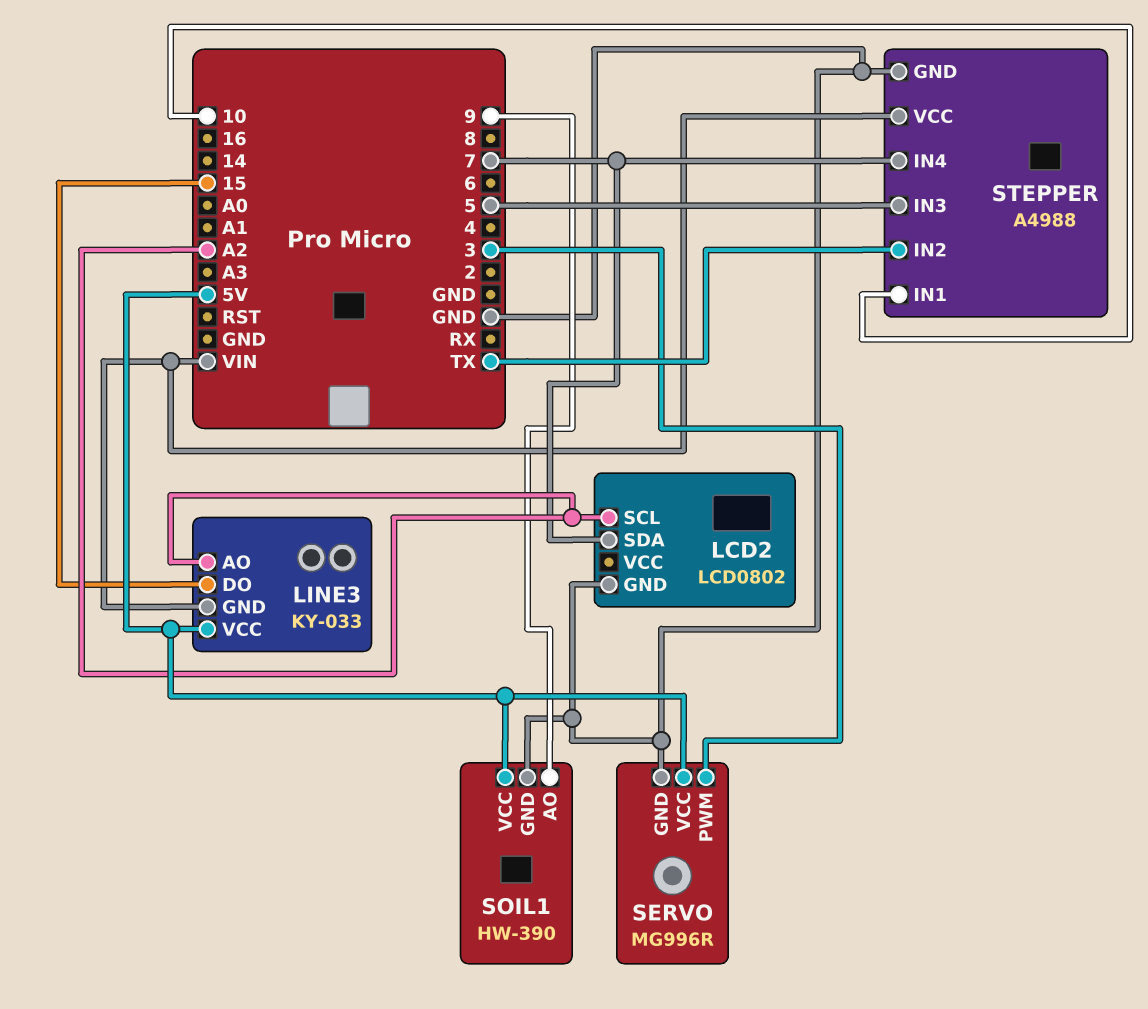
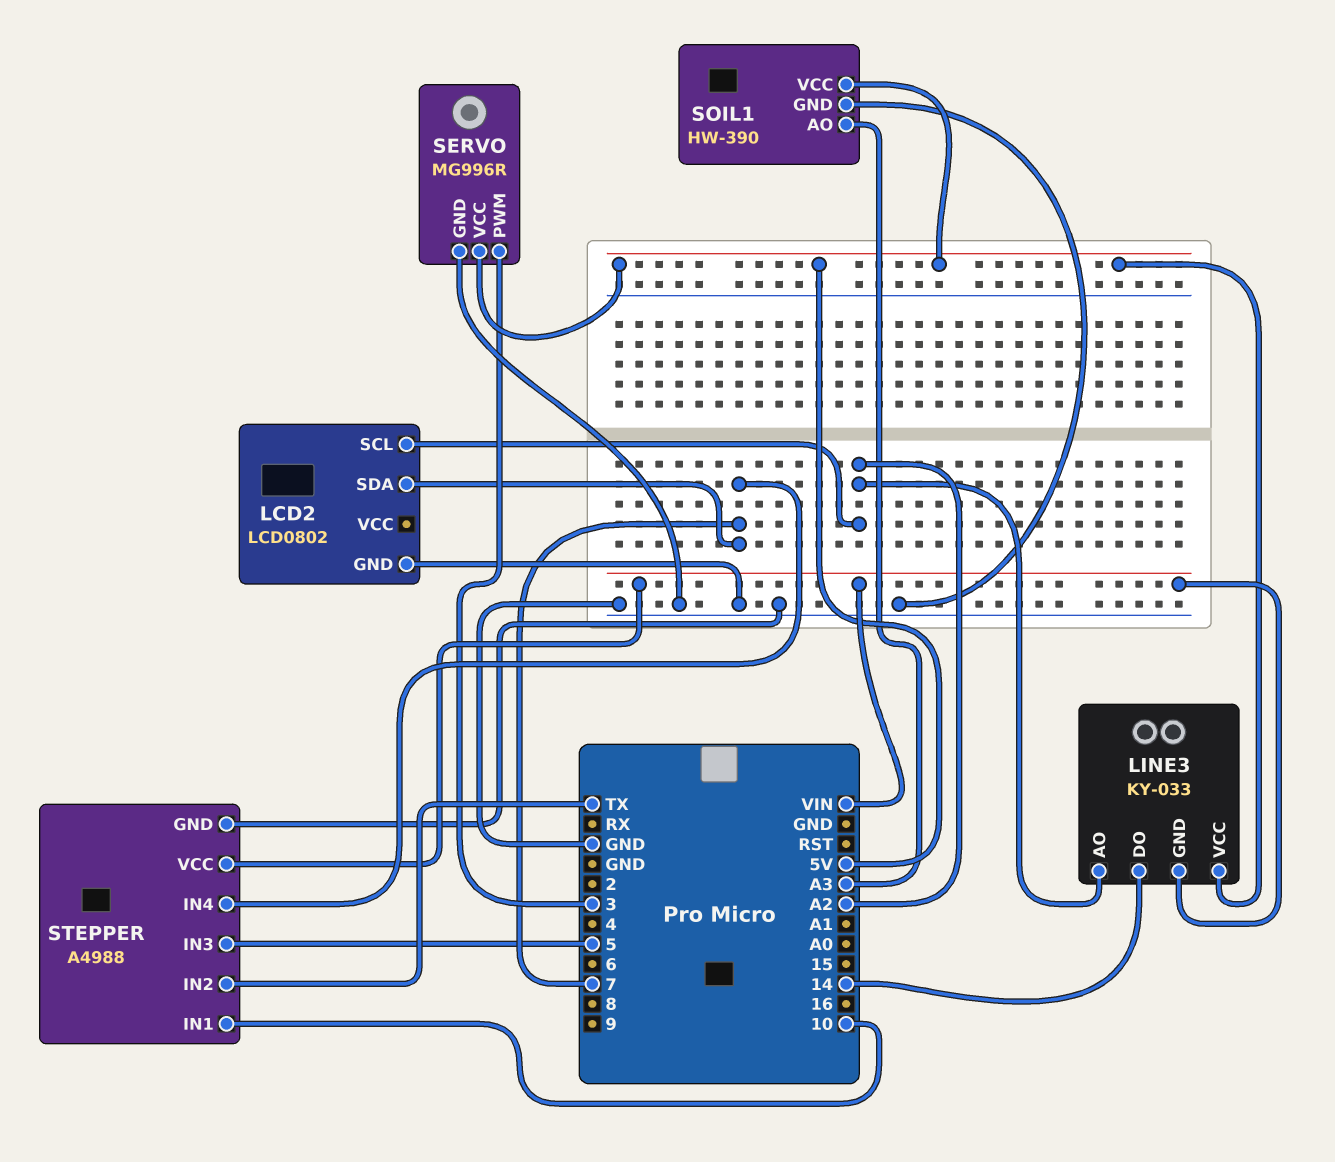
LINE3 pin DO: 15 -> 14
SOIL1 pin AO: 9 -> A3

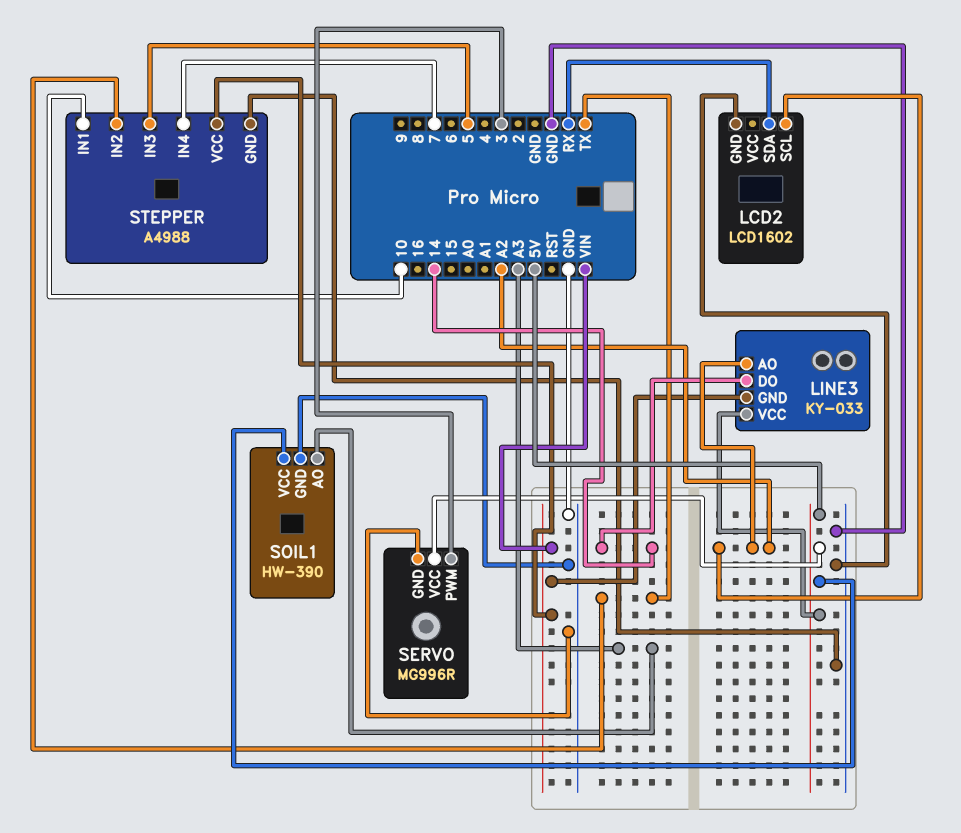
LCD2: LCD0802 -> LCD1602
LCD2 pin SDA: 7 -> RX

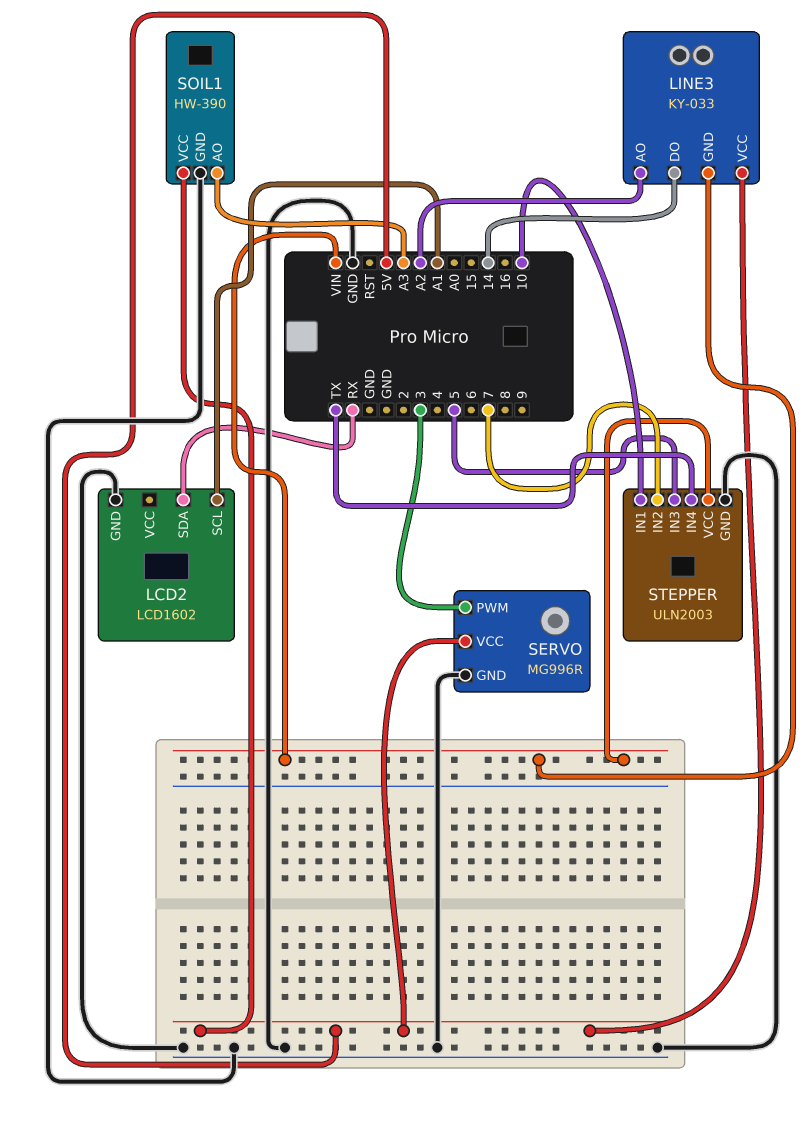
LCD2 pin SCL: A2 -> A1
STEPPER: A4988 -> ULN2003
STEPPER pin IN2: TX -> 7
STEPPER pin IN4: 7 -> TX

